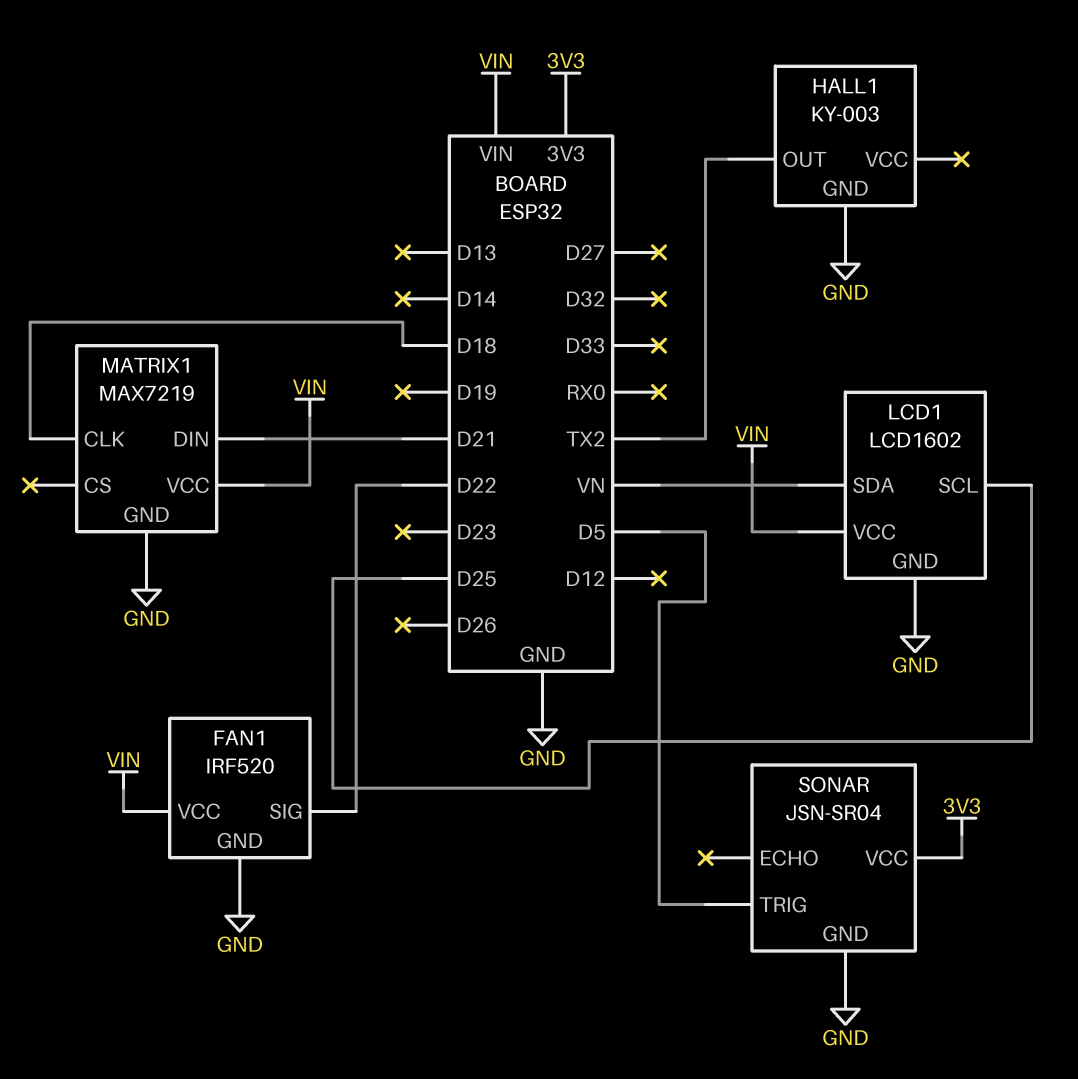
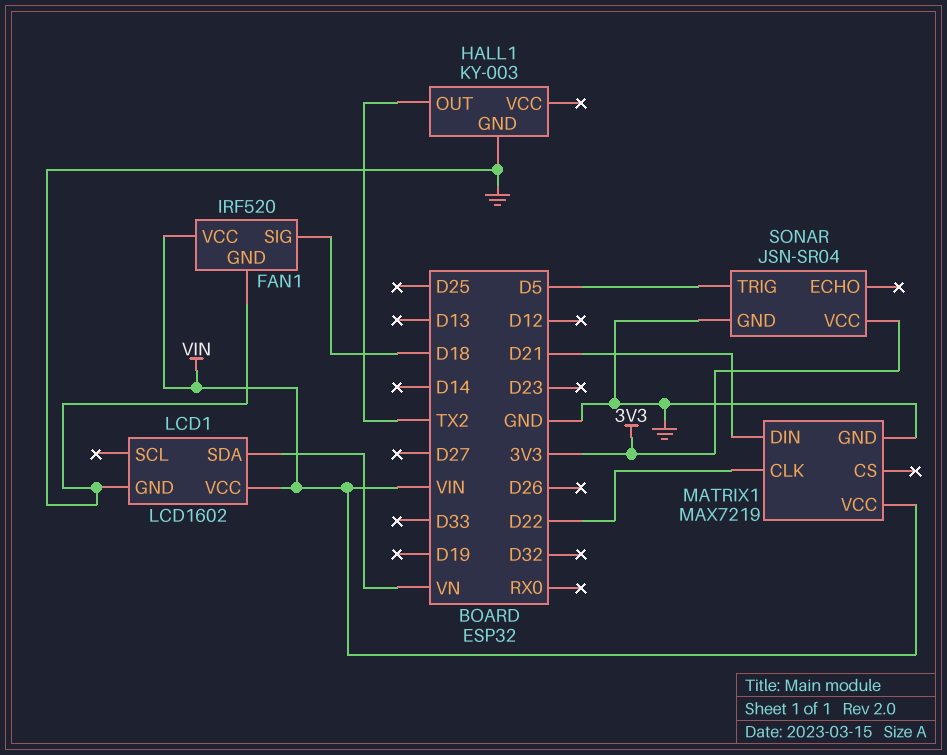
FAN1 pin SIG: D22 -> D18
LCD1 pin SCL: D25 -> none
MATRIX1 pin CLK: D18 -> D22

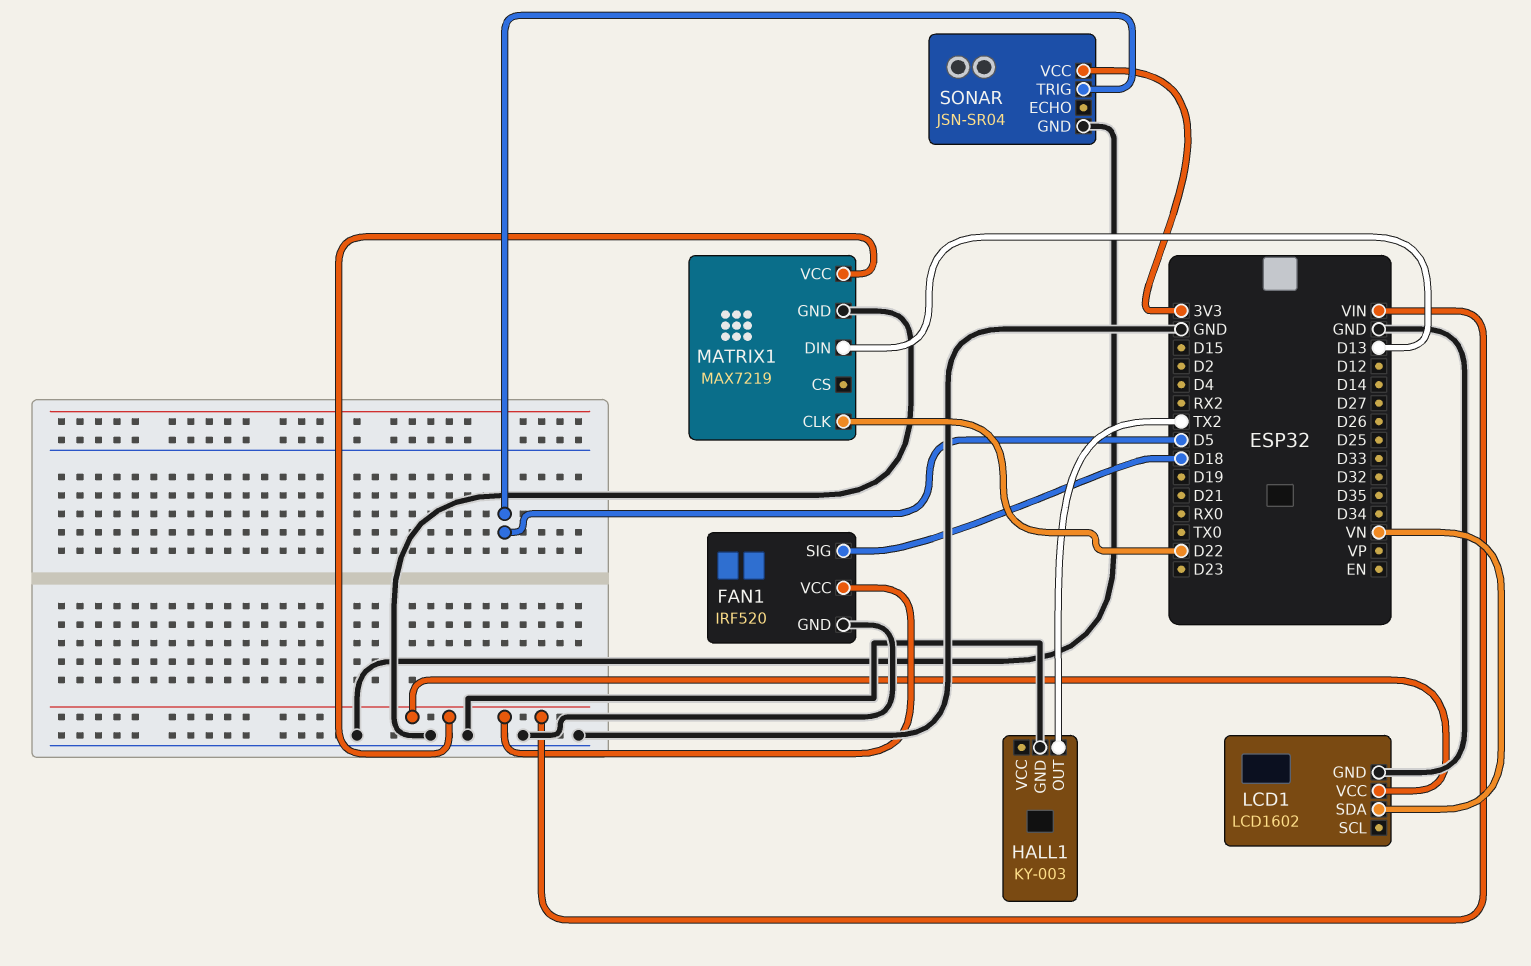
MATRIX1 pin DIN: D21 -> D13

